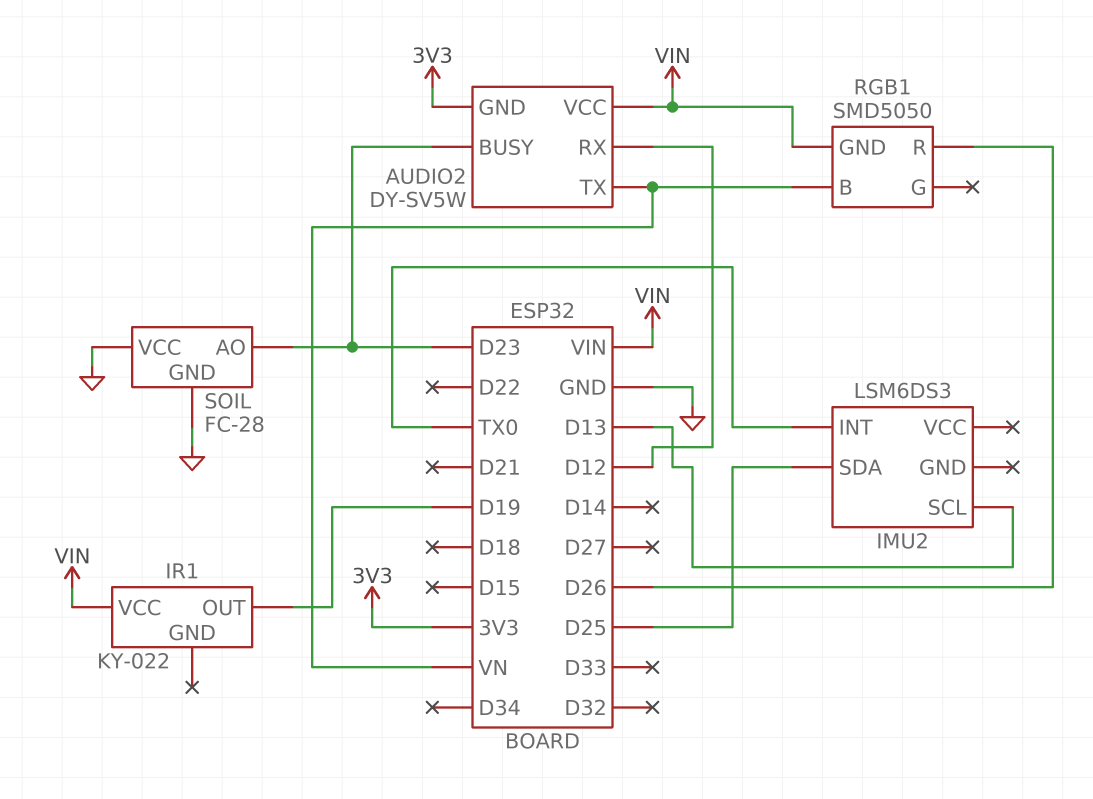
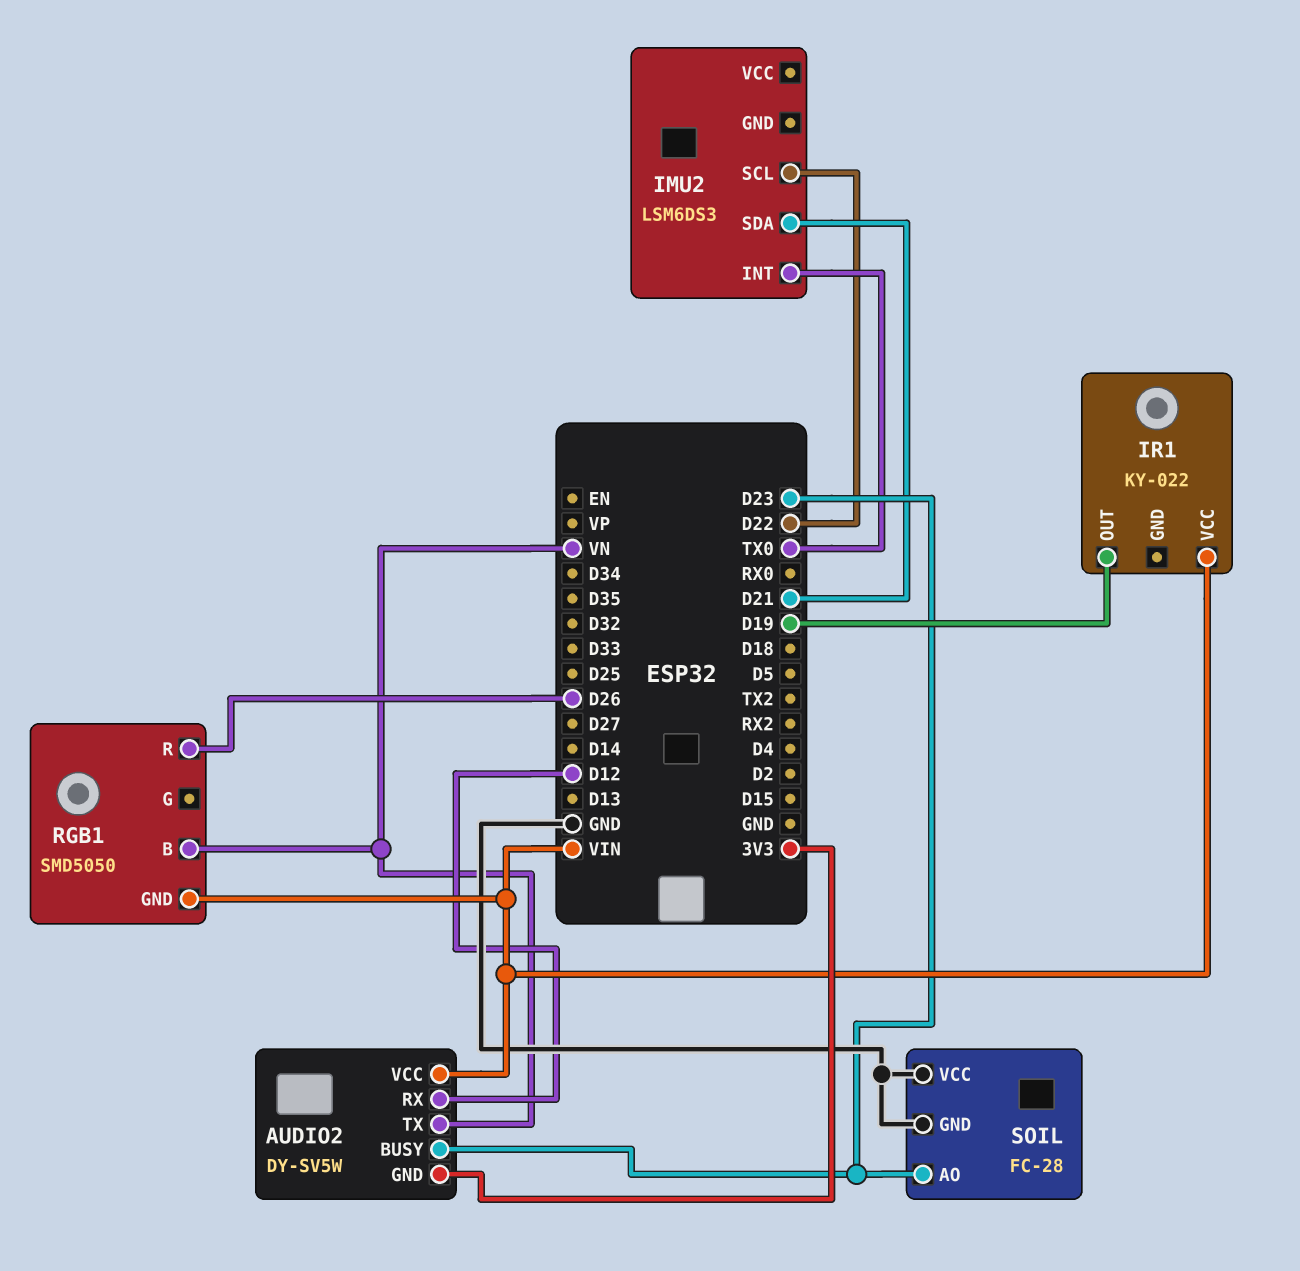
IMU2 pin SCL: D13 -> D22
IMU2 pin SDA: D25 -> D21

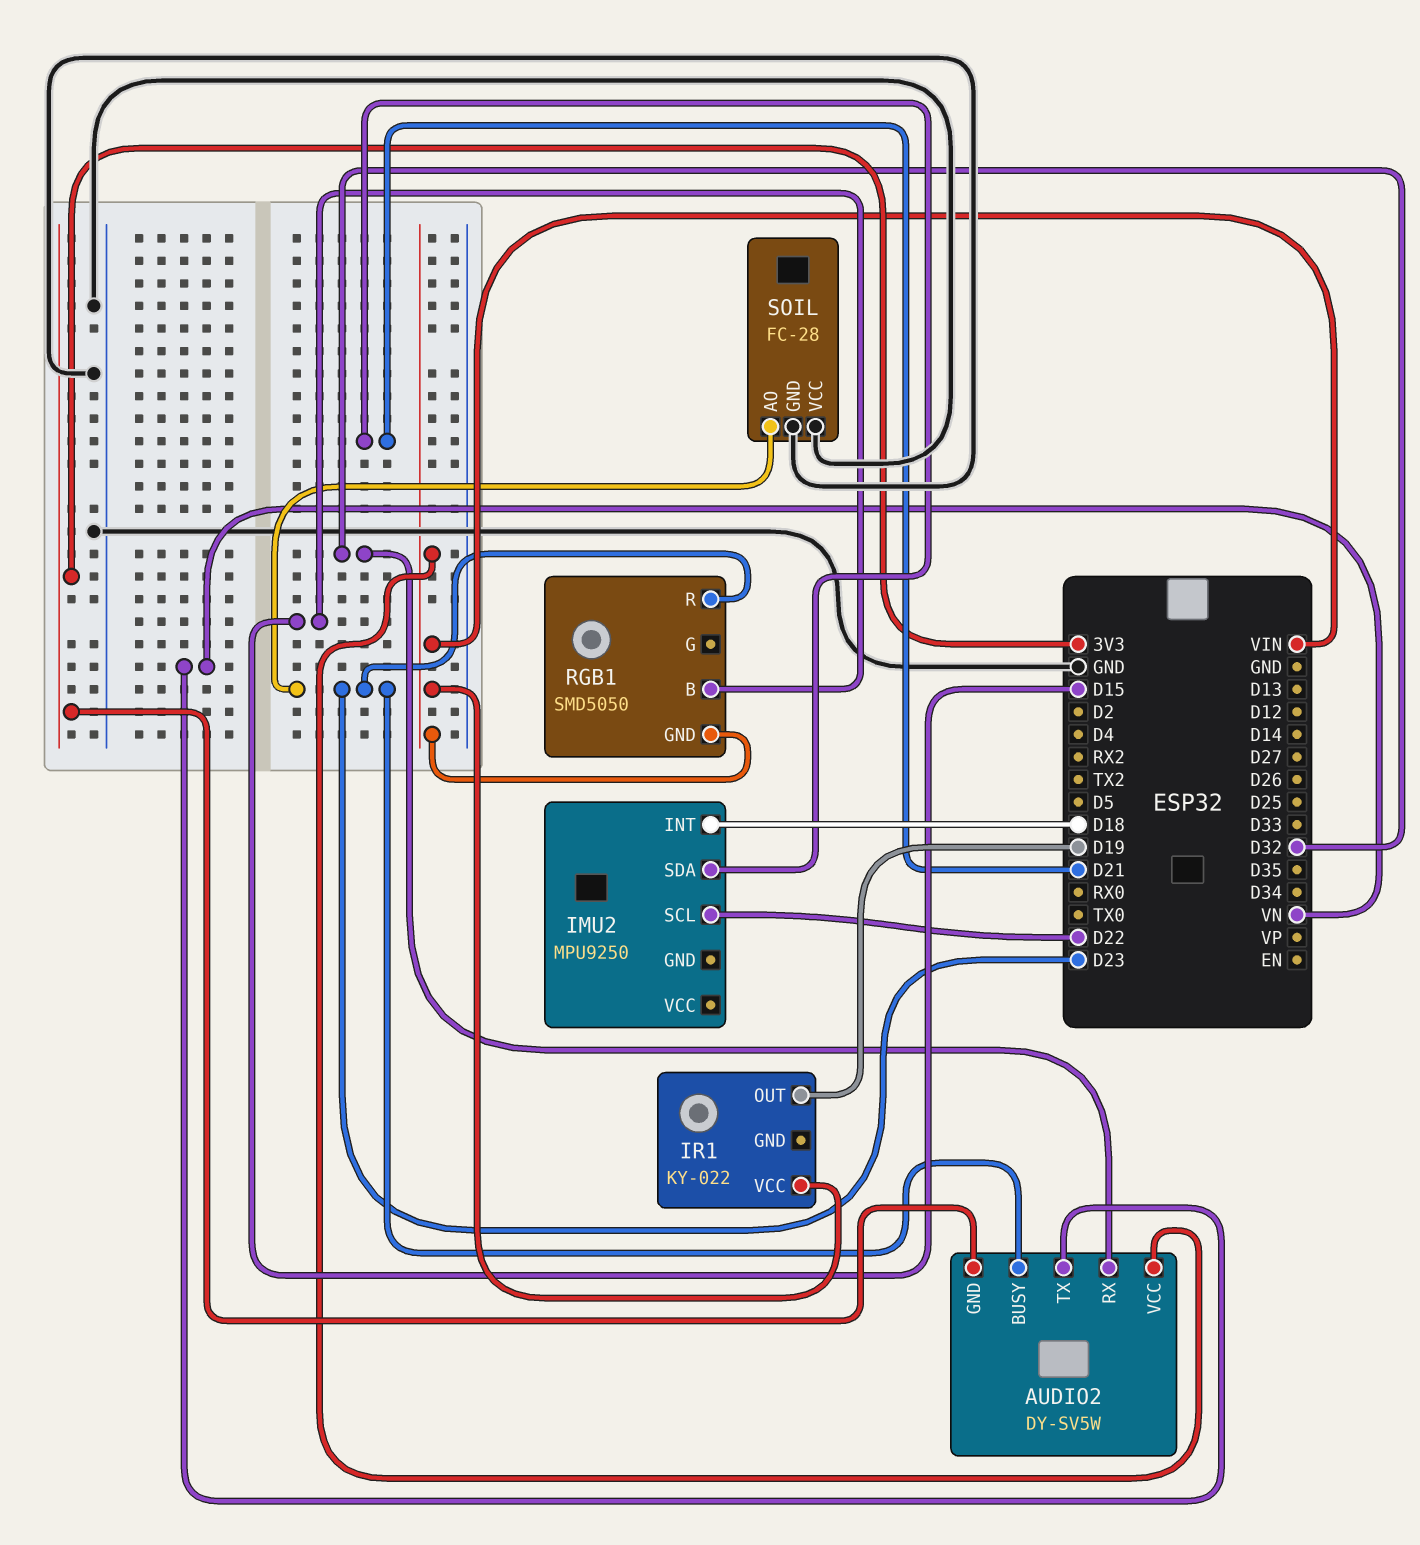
AUDIO2 pin RX: D12 -> D32
IMU2: LSM6DS3 -> MPU9250
IMU2 pin INT: TX0 -> D18
RGB1 pin B: VN -> D15
RGB1 pin R: D26 -> D23

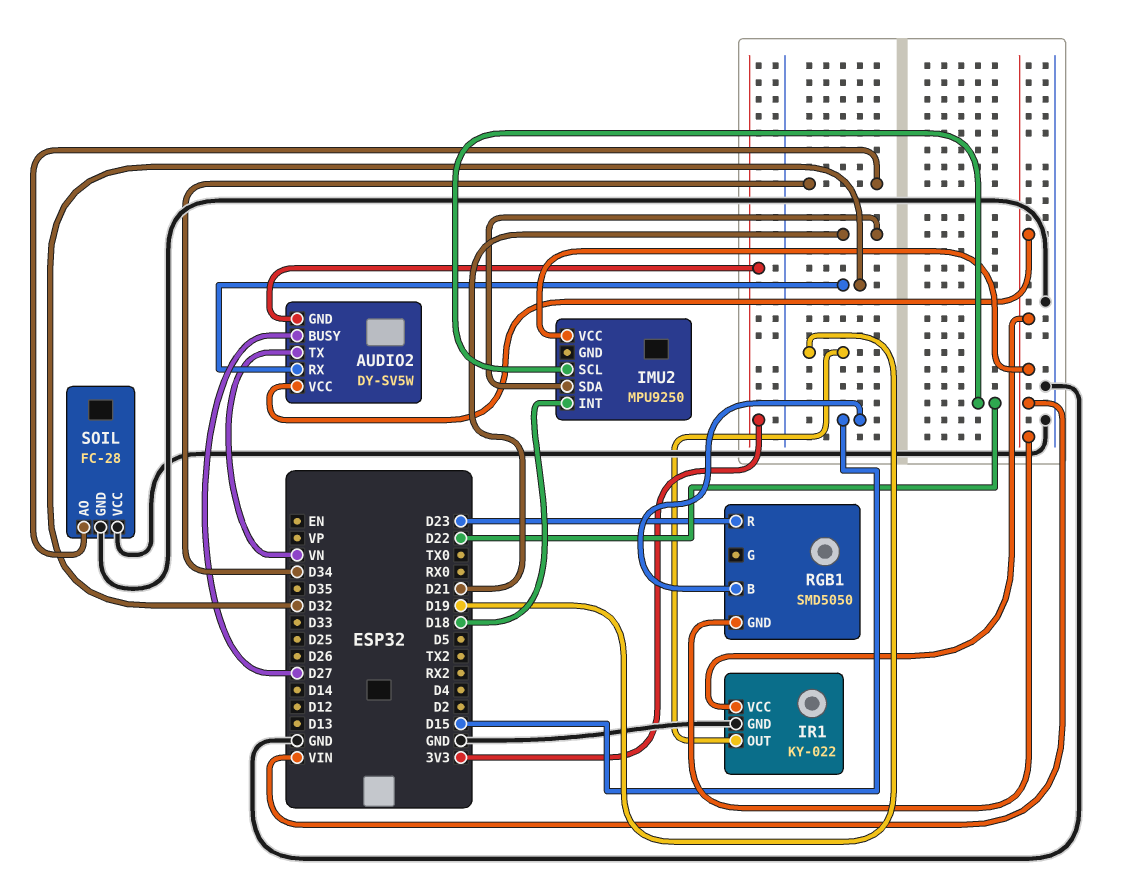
AUDIO2 pin BUSY: D23 -> D27
IMU2 pin VCC: none -> VIN
IR1 pin GND: none -> GND
SOIL pin AO: D23 -> D34

